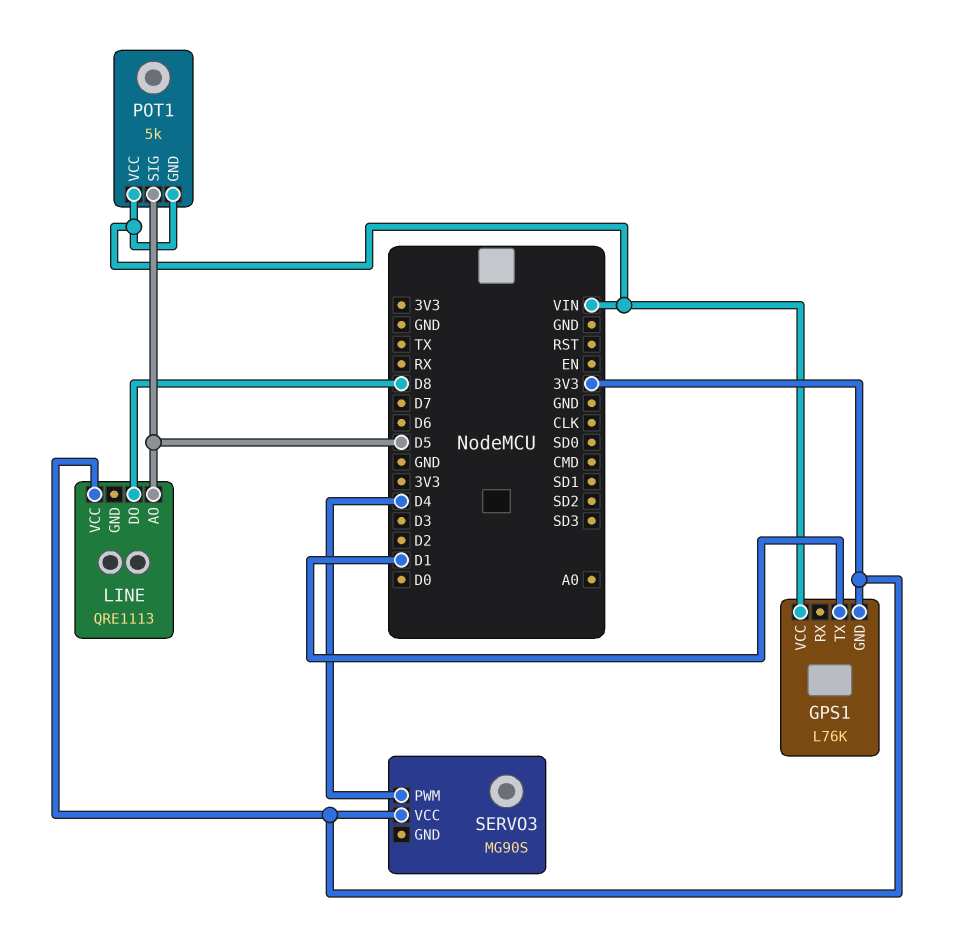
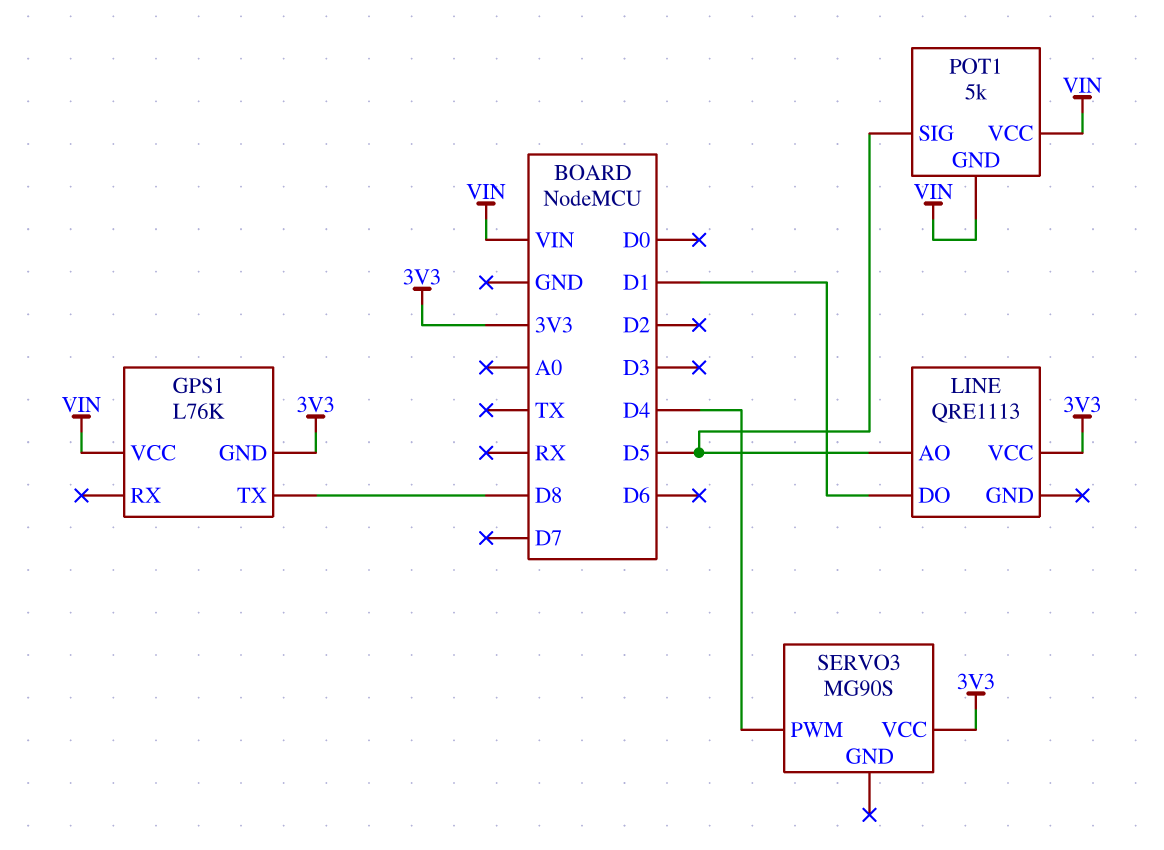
GPS1 pin TX: D1 -> D8
LINE pin DO: D8 -> D1

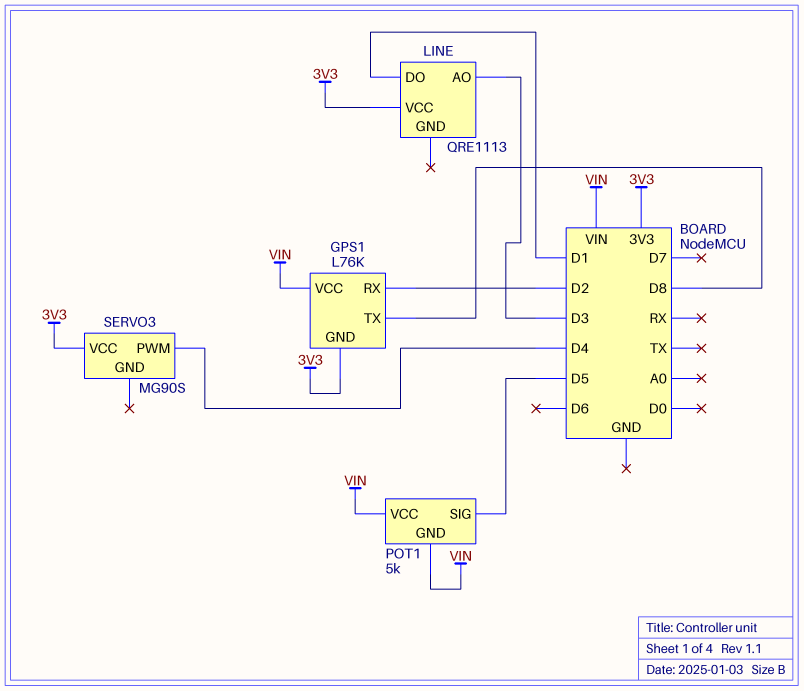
GPS1 pin RX: none -> D2
LINE pin AO: D5 -> D3

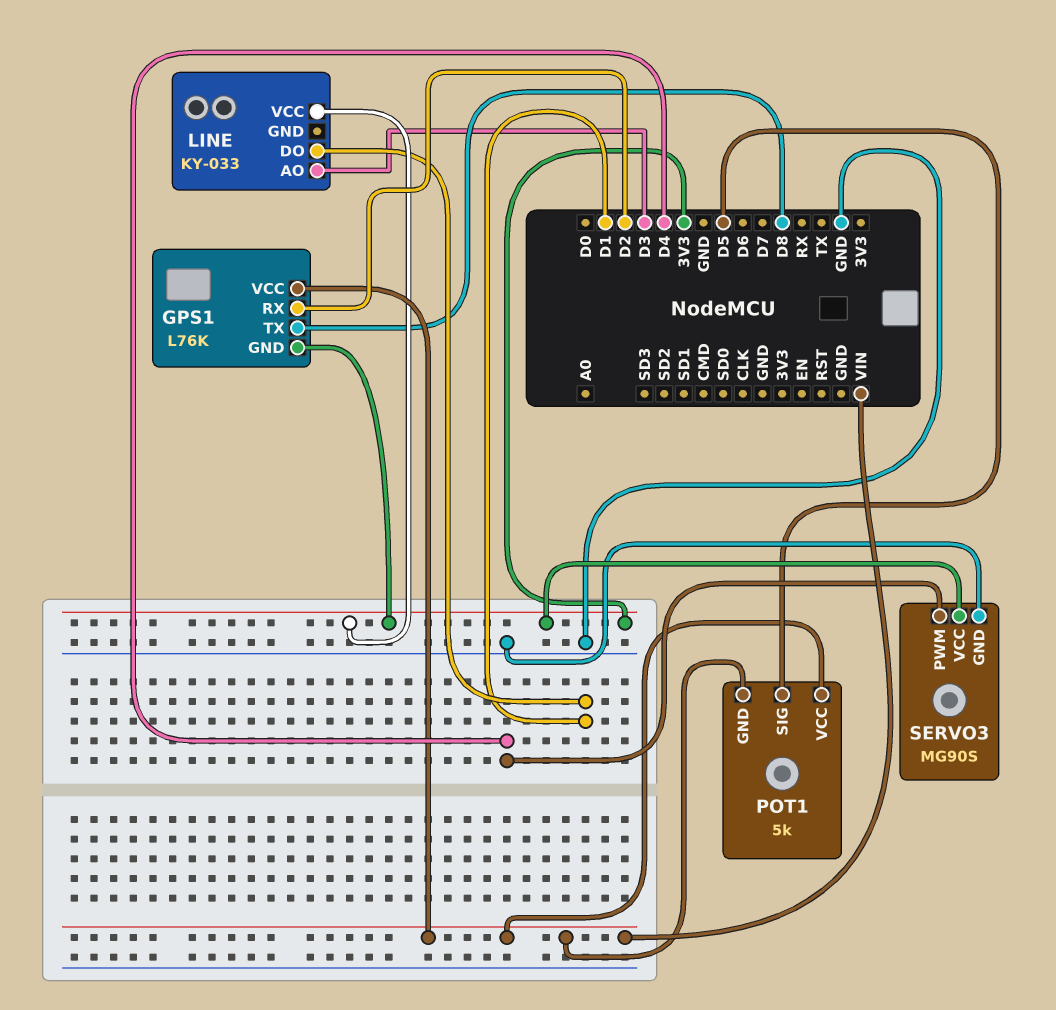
LINE: QRE1113 -> KY-033
SERVO3 pin GND: none -> GND

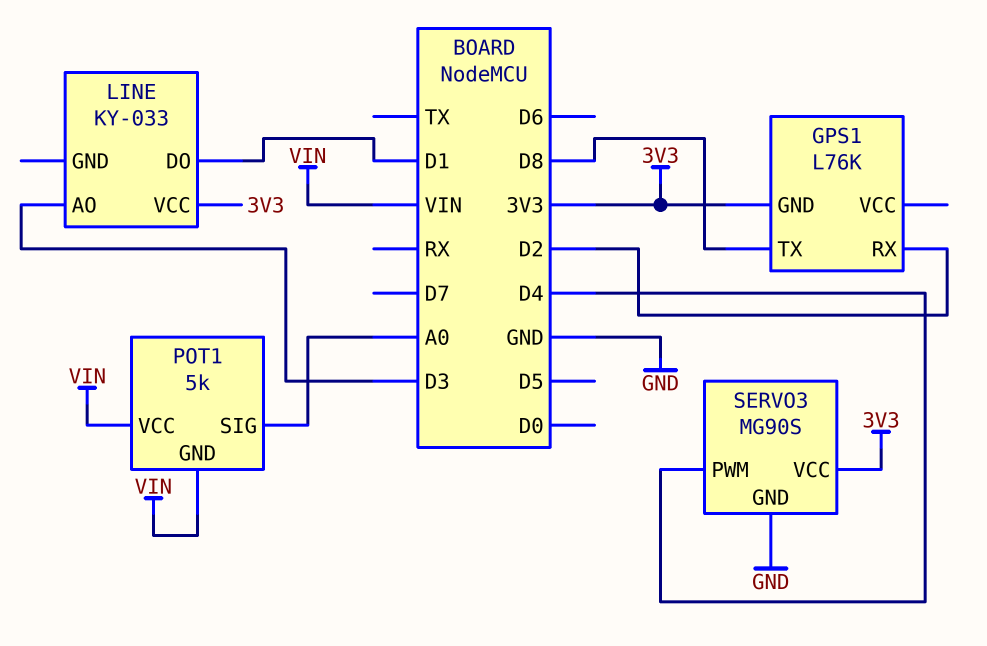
GPS1 pin VCC: VIN -> none
POT1 pin SIG: D5 -> A0

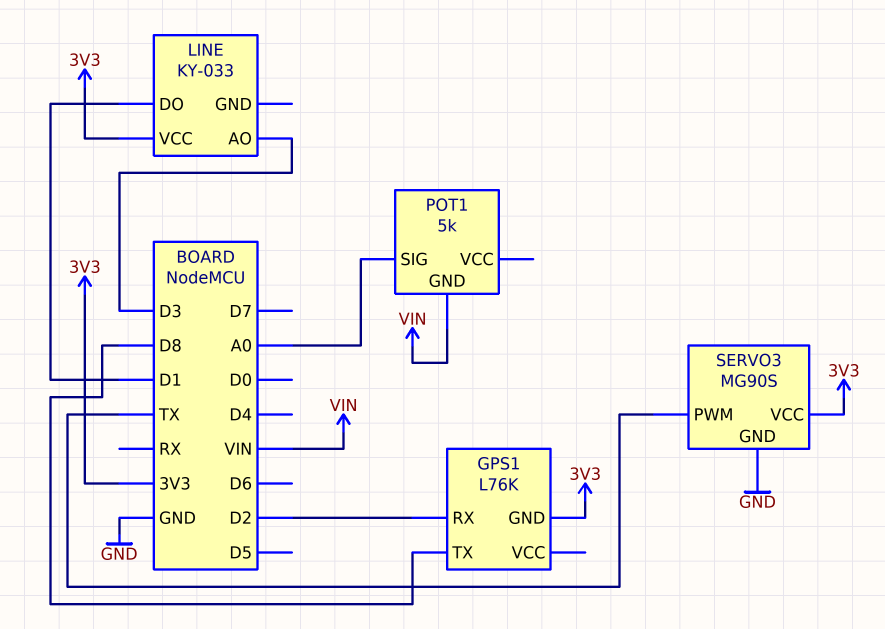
POT1 pin VCC: VIN -> none
SERVO3 pin PWM: D4 -> TX

